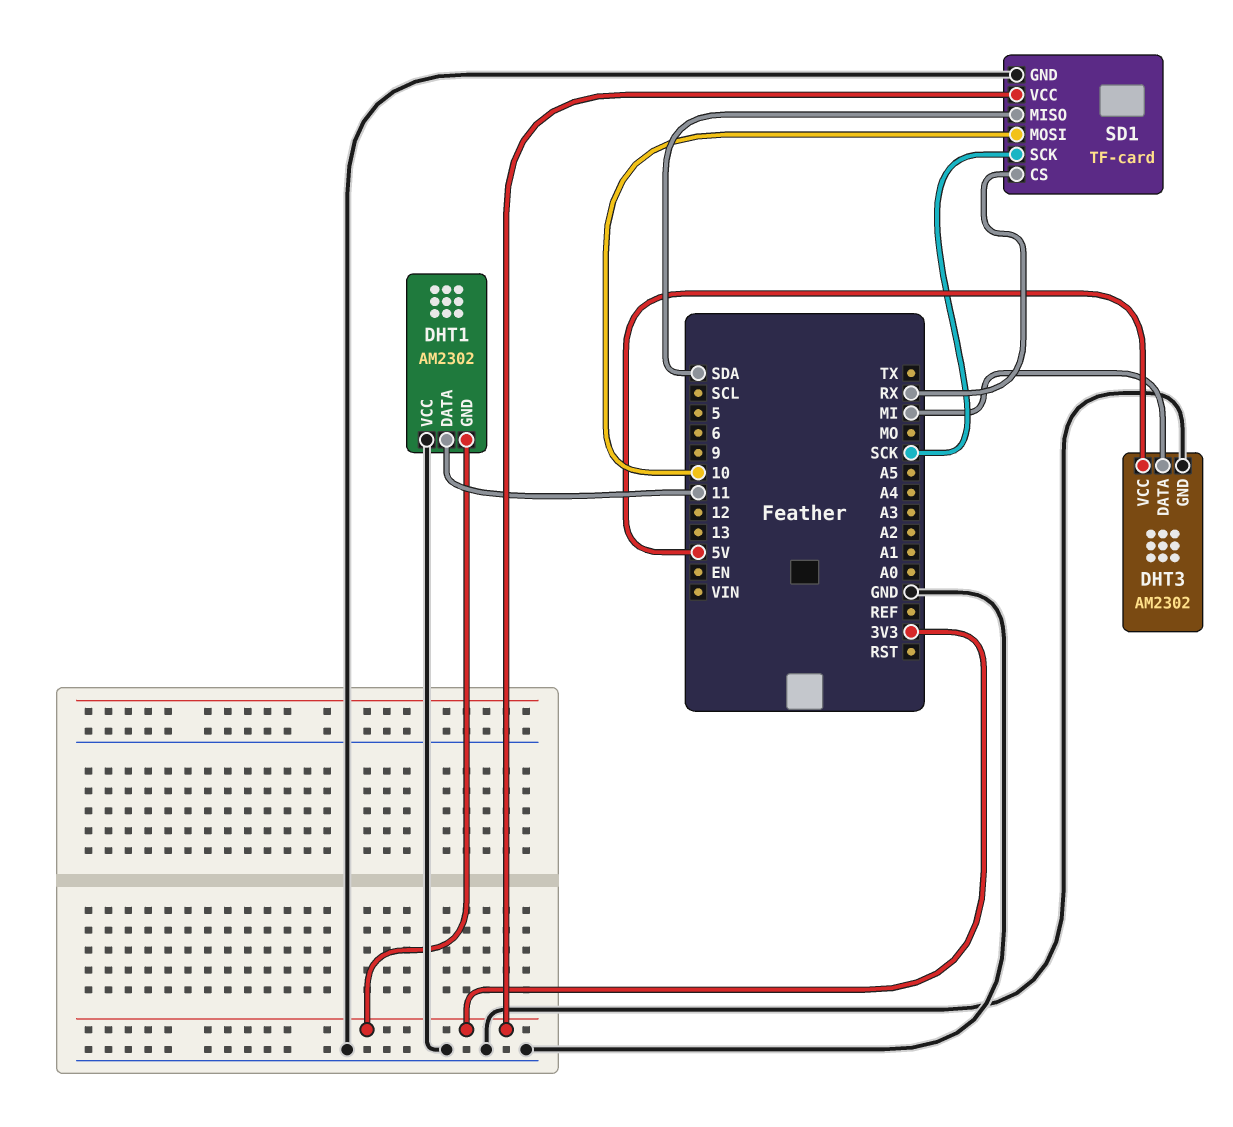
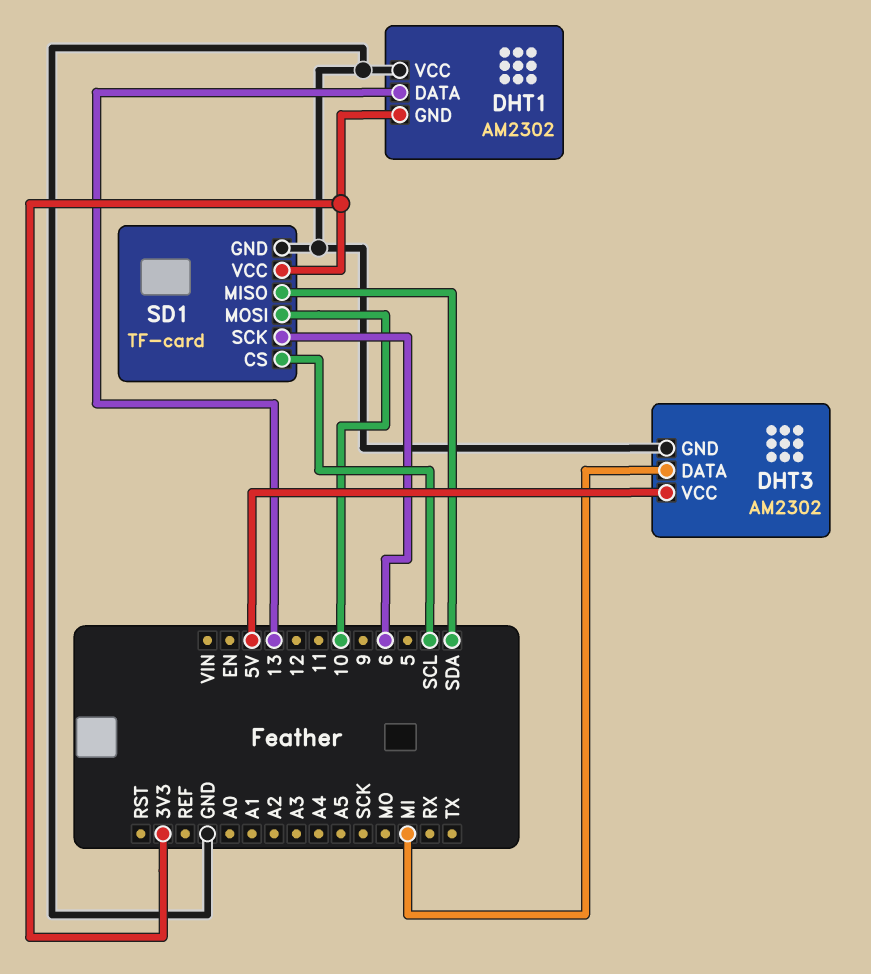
DHT1 pin DATA: 11 -> 13
SD1 pin CS: RX -> SCL
SD1 pin SCK: SCK -> 6

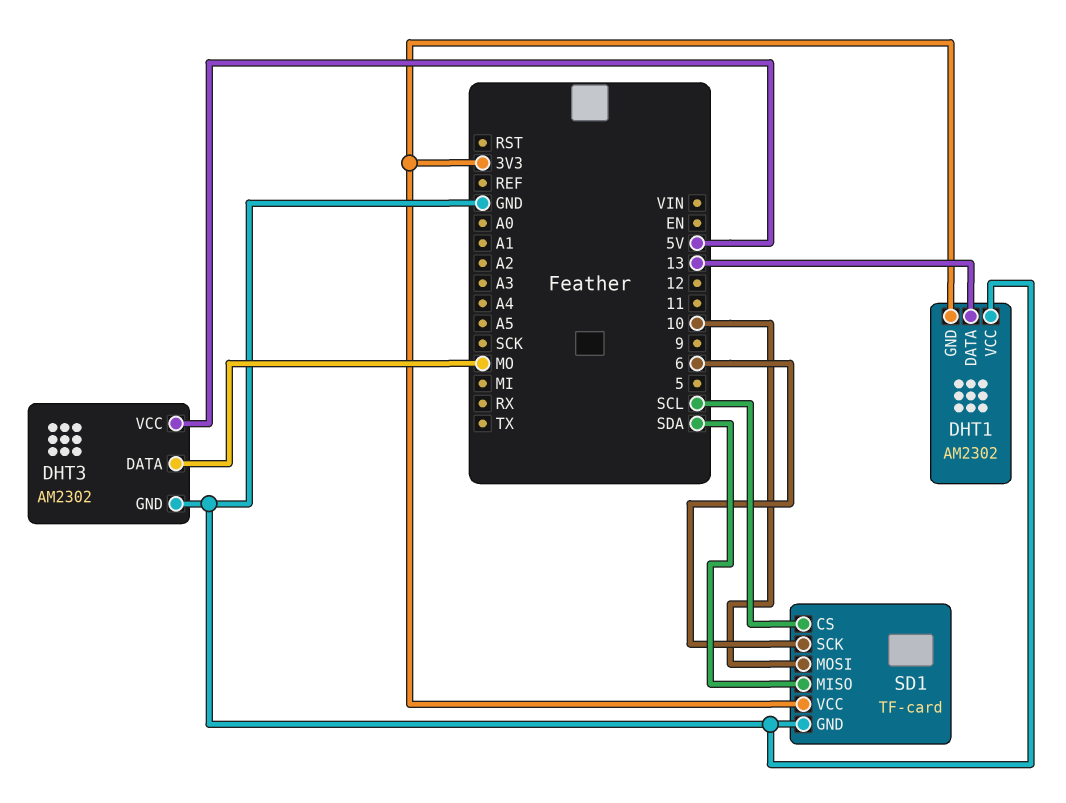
DHT3 pin DATA: MI -> MO

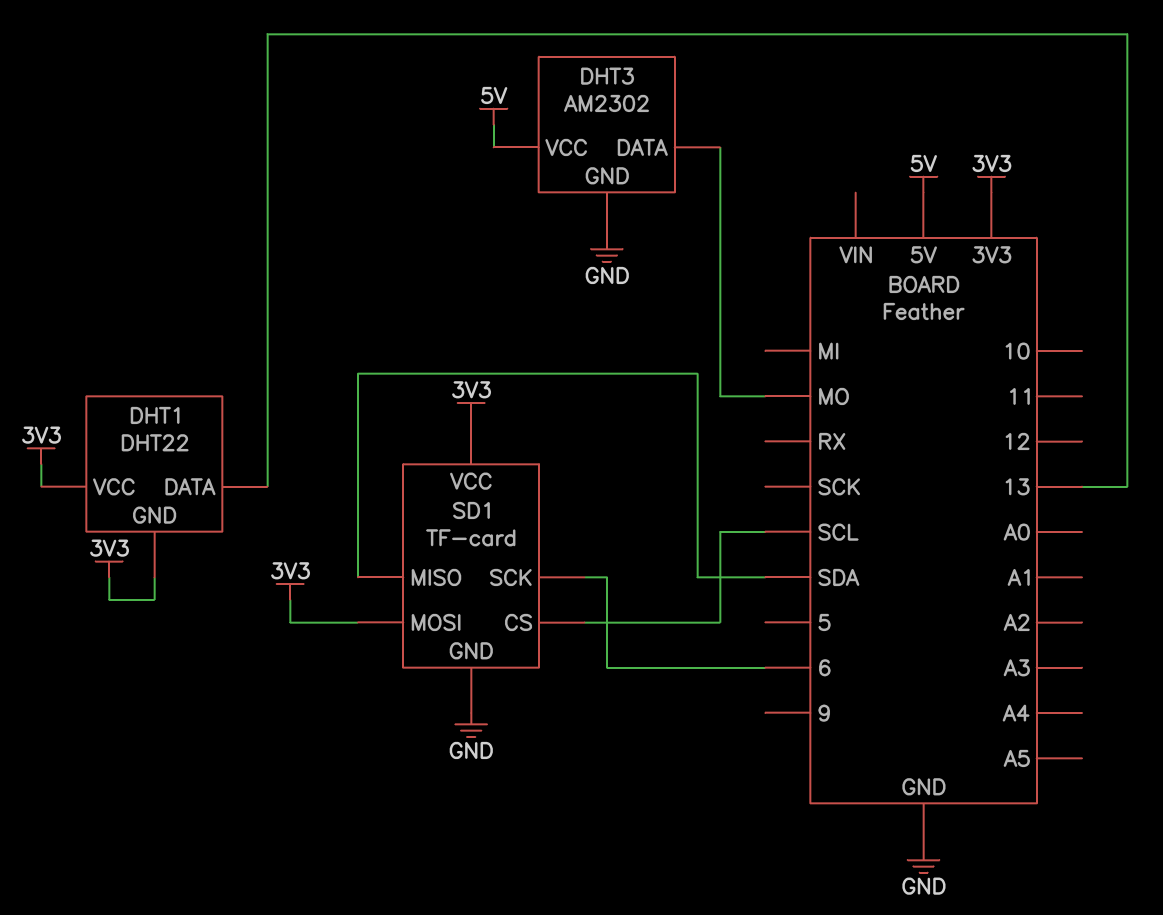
DHT1: AM2302 -> DHT22
DHT1 pin VCC: GND -> 3V3
SD1 pin MOSI: 10 -> 3V3

